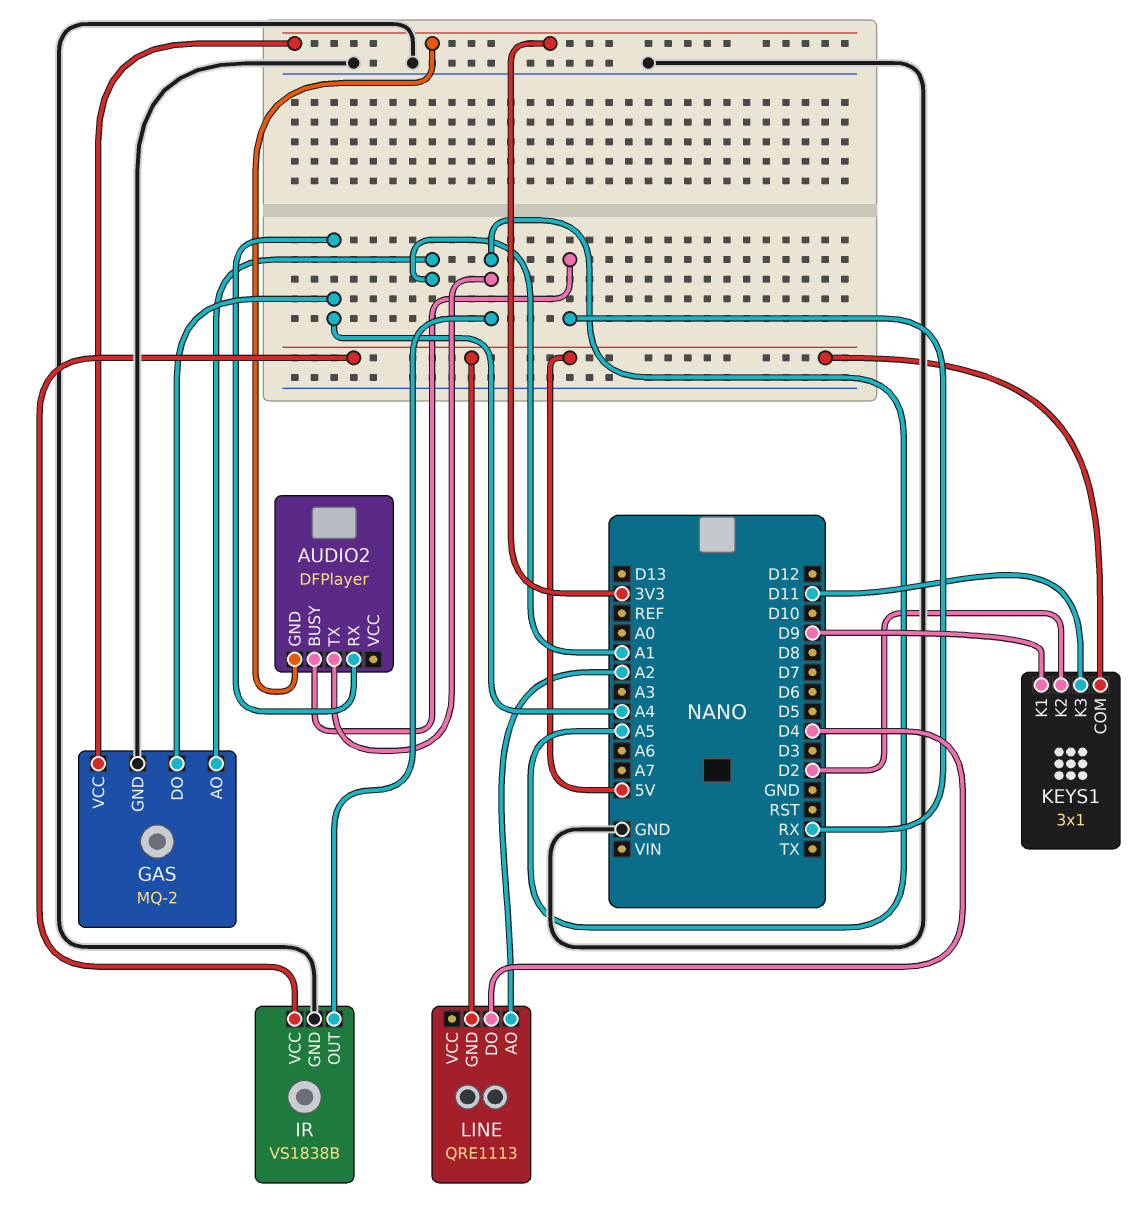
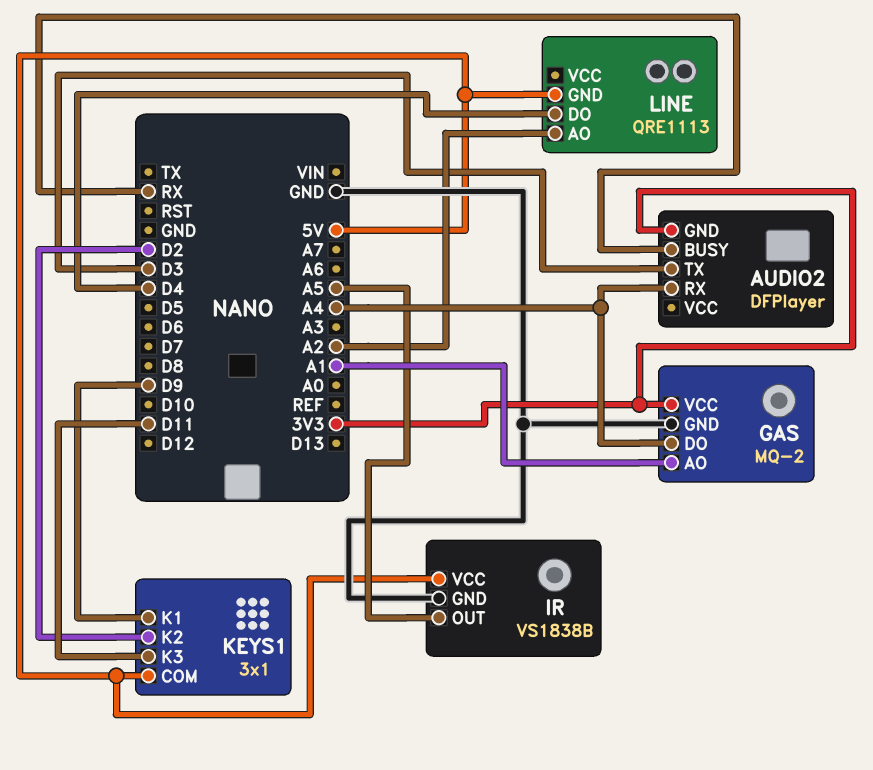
AUDIO2 pin TX: A5 -> D3

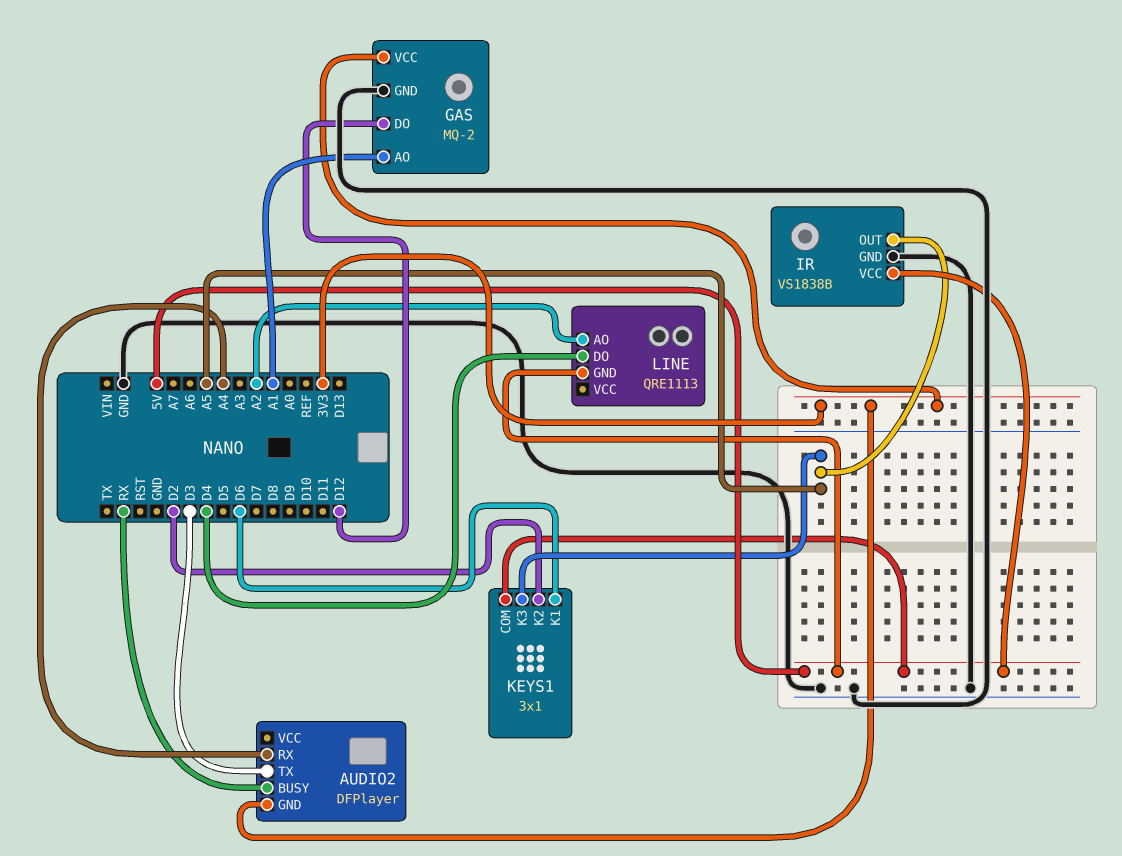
GAS pin DO: A4 -> D12
KEYS1 pin K1: D9 -> D6
KEYS1 pin K3: D11 -> A5

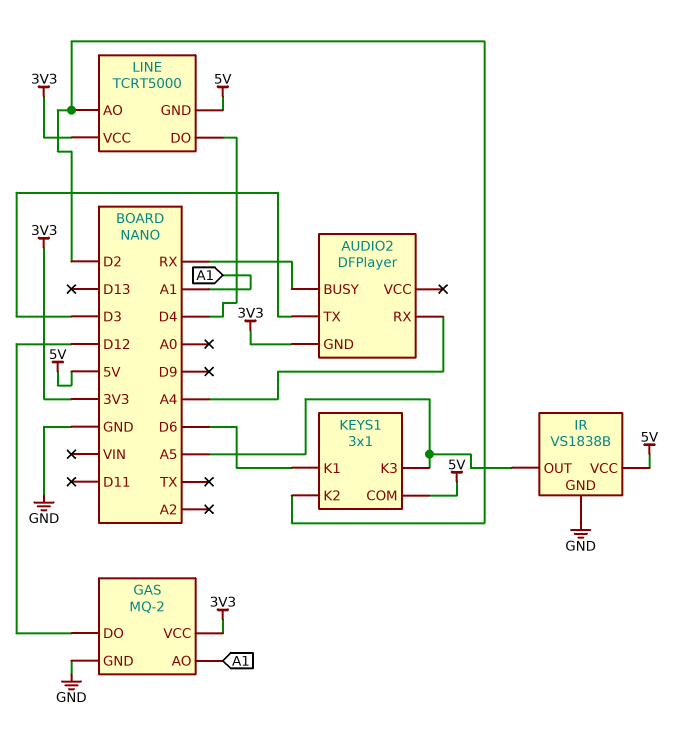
LINE: QRE1113 -> TCRT5000
LINE pin AO: A2 -> D2
LINE pin VCC: none -> 3V3

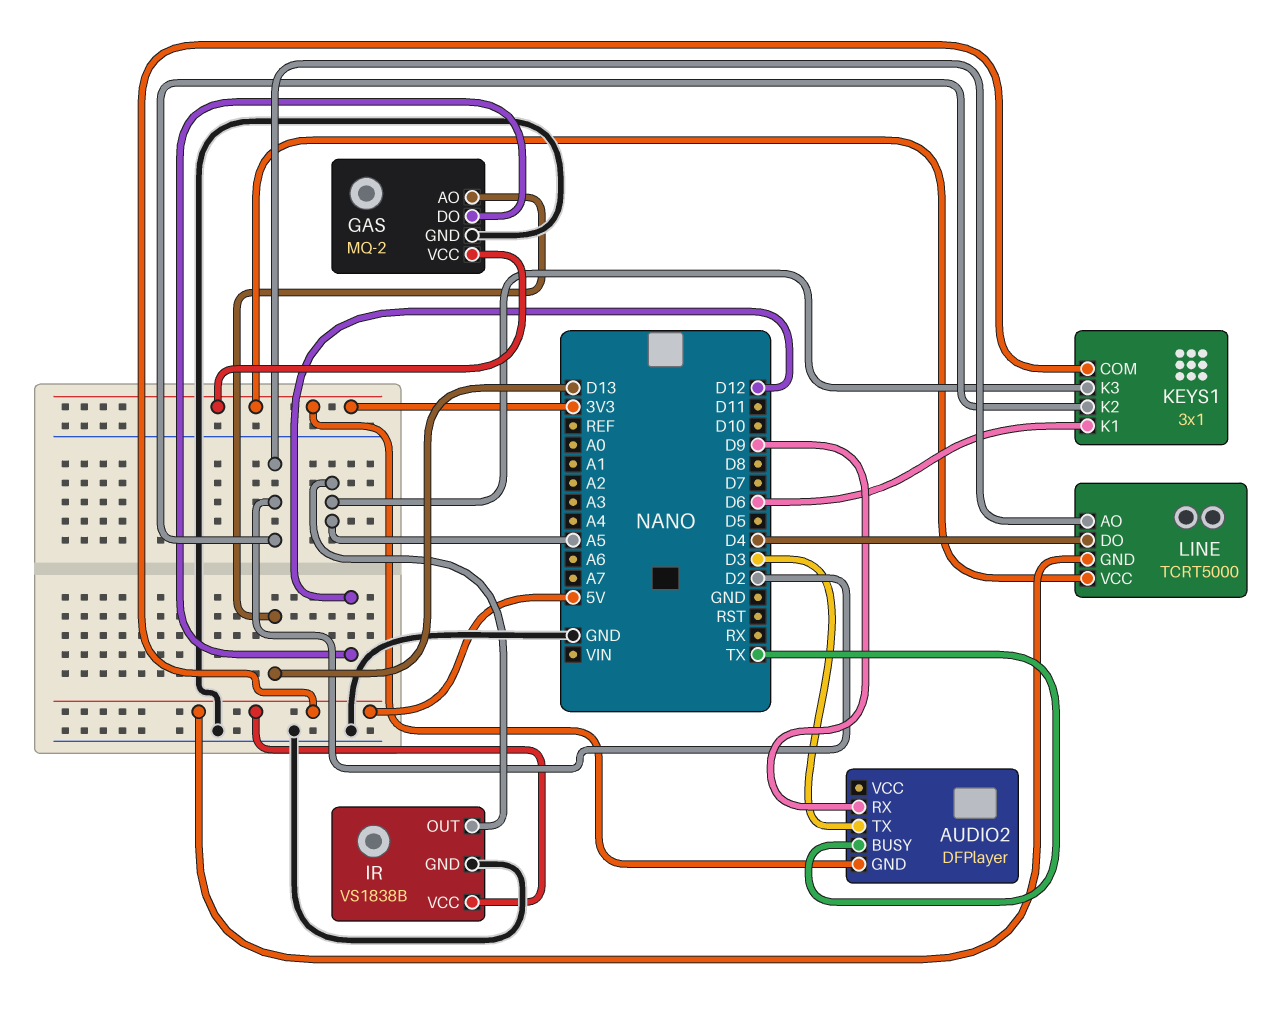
AUDIO2 pin BUSY: RX -> TX
AUDIO2 pin RX: A4 -> D9
GAS pin AO: A1 -> D13

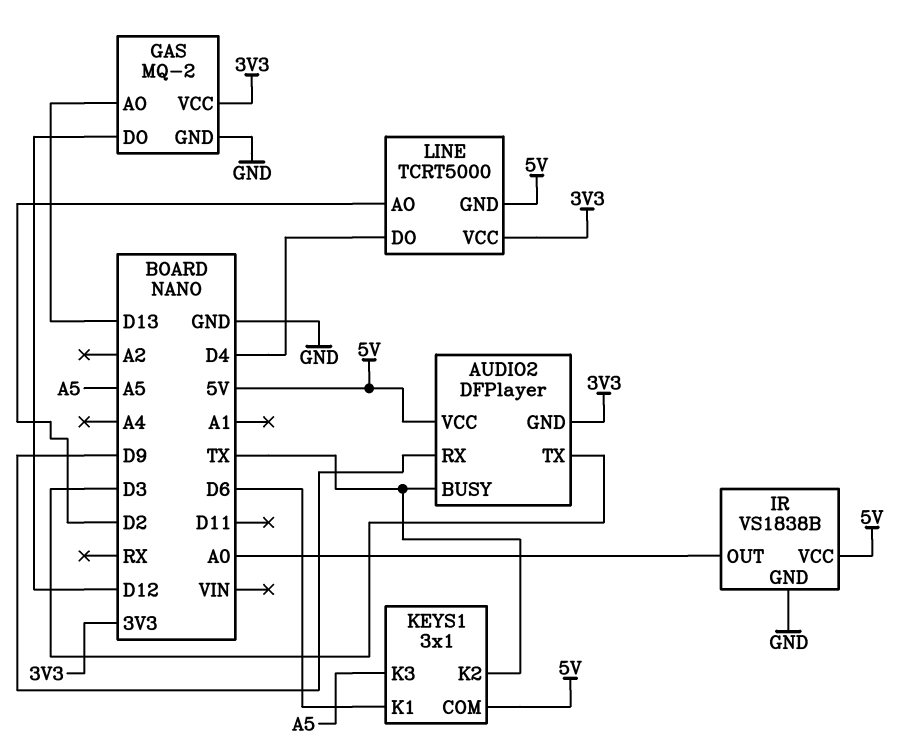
AUDIO2 pin VCC: none -> 5V
IR pin OUT: A5 -> A0
KEYS1 pin K2: D2 -> TX

